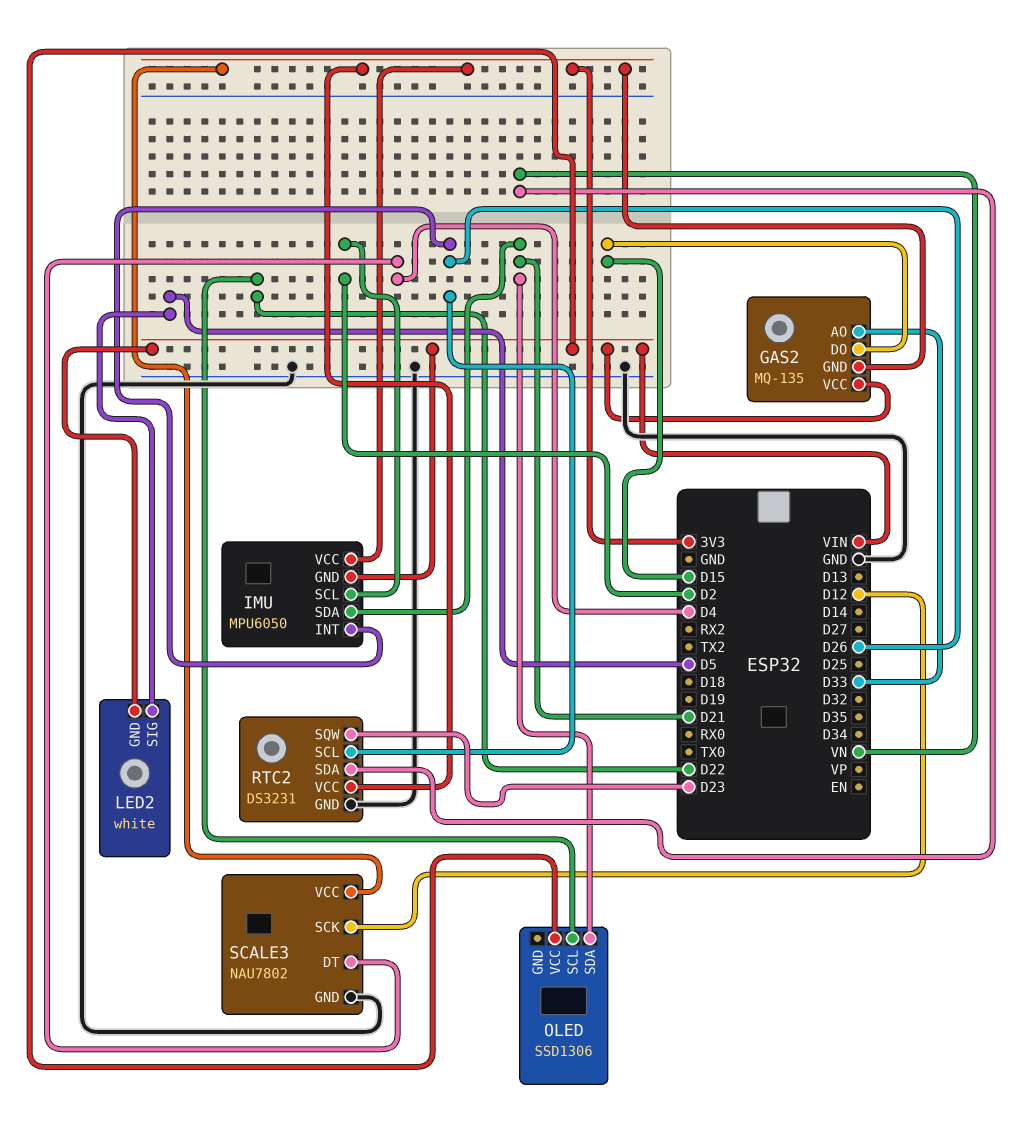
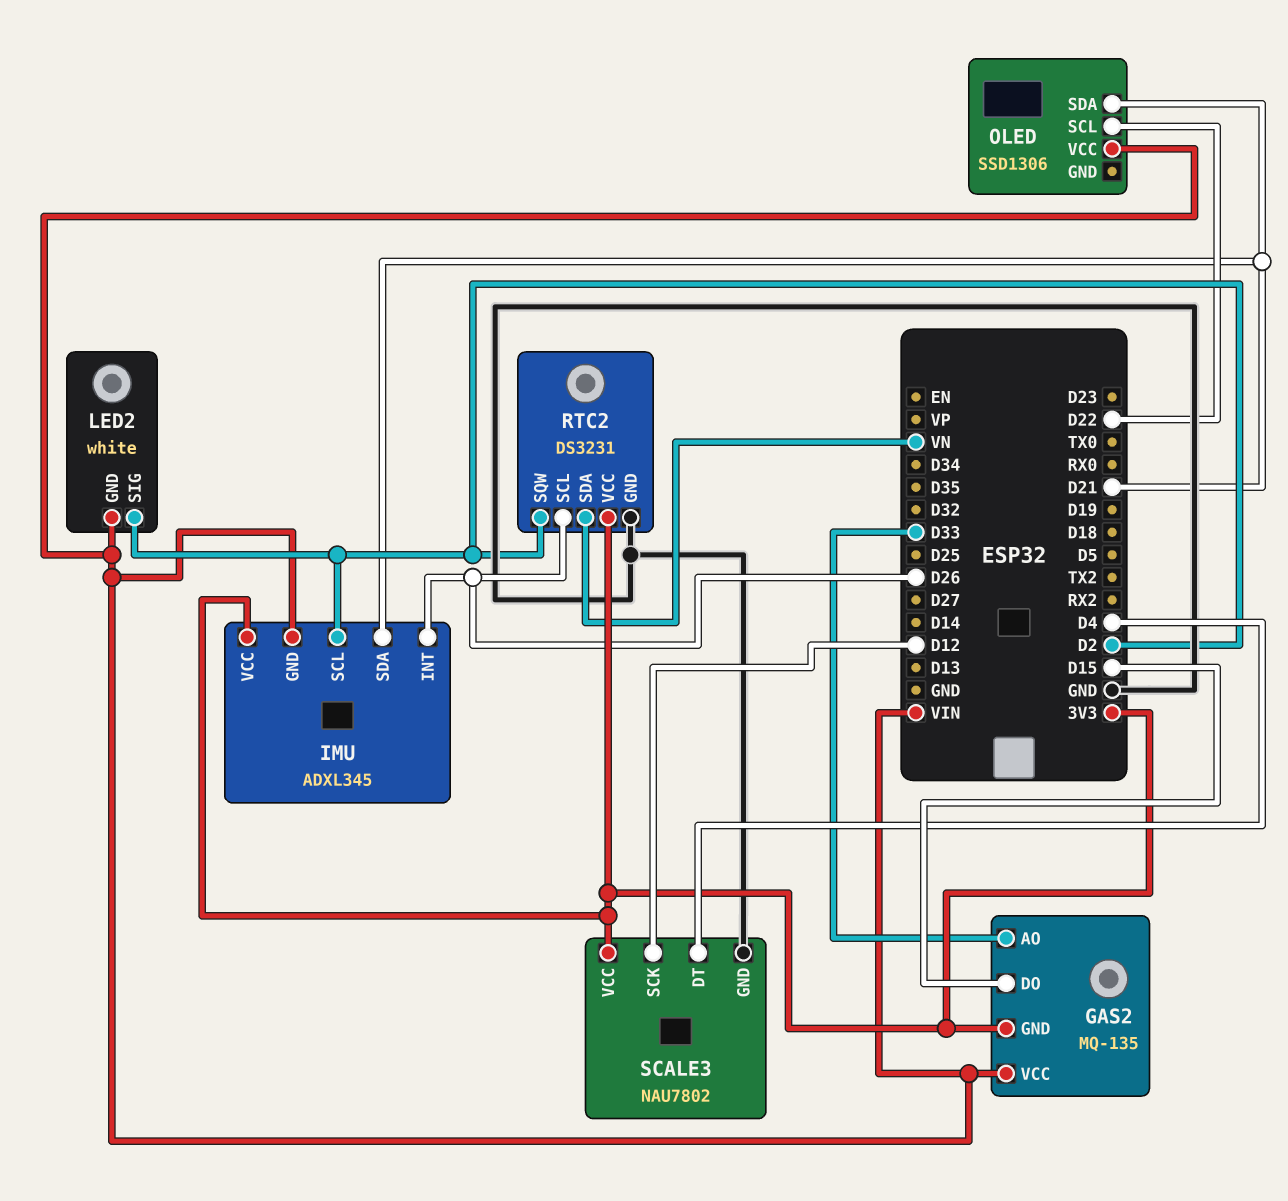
IMU: MPU6050 -> ADXL345
LED2 pin SIG: D5 -> D2
RTC2 pin SQW: D23 -> D2

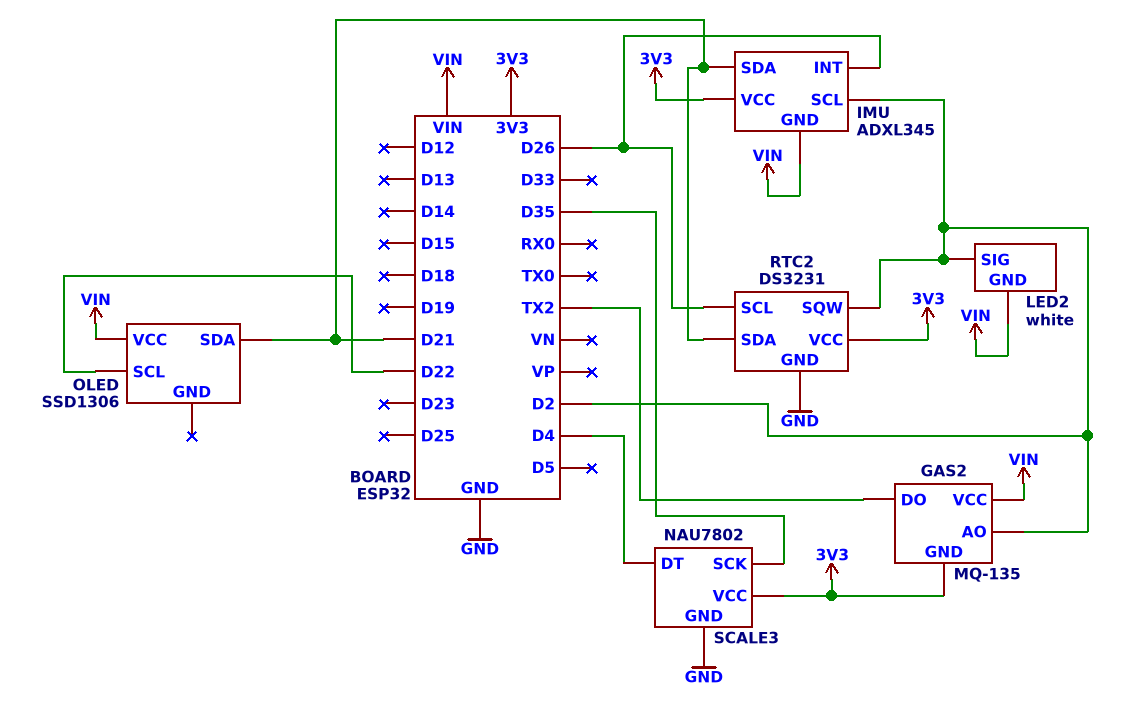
GAS2 pin AO: D33 -> D2
GAS2 pin DO: D15 -> TX2
RTC2 pin SDA: VN -> D21
SCALE3 pin SCK: D12 -> D35

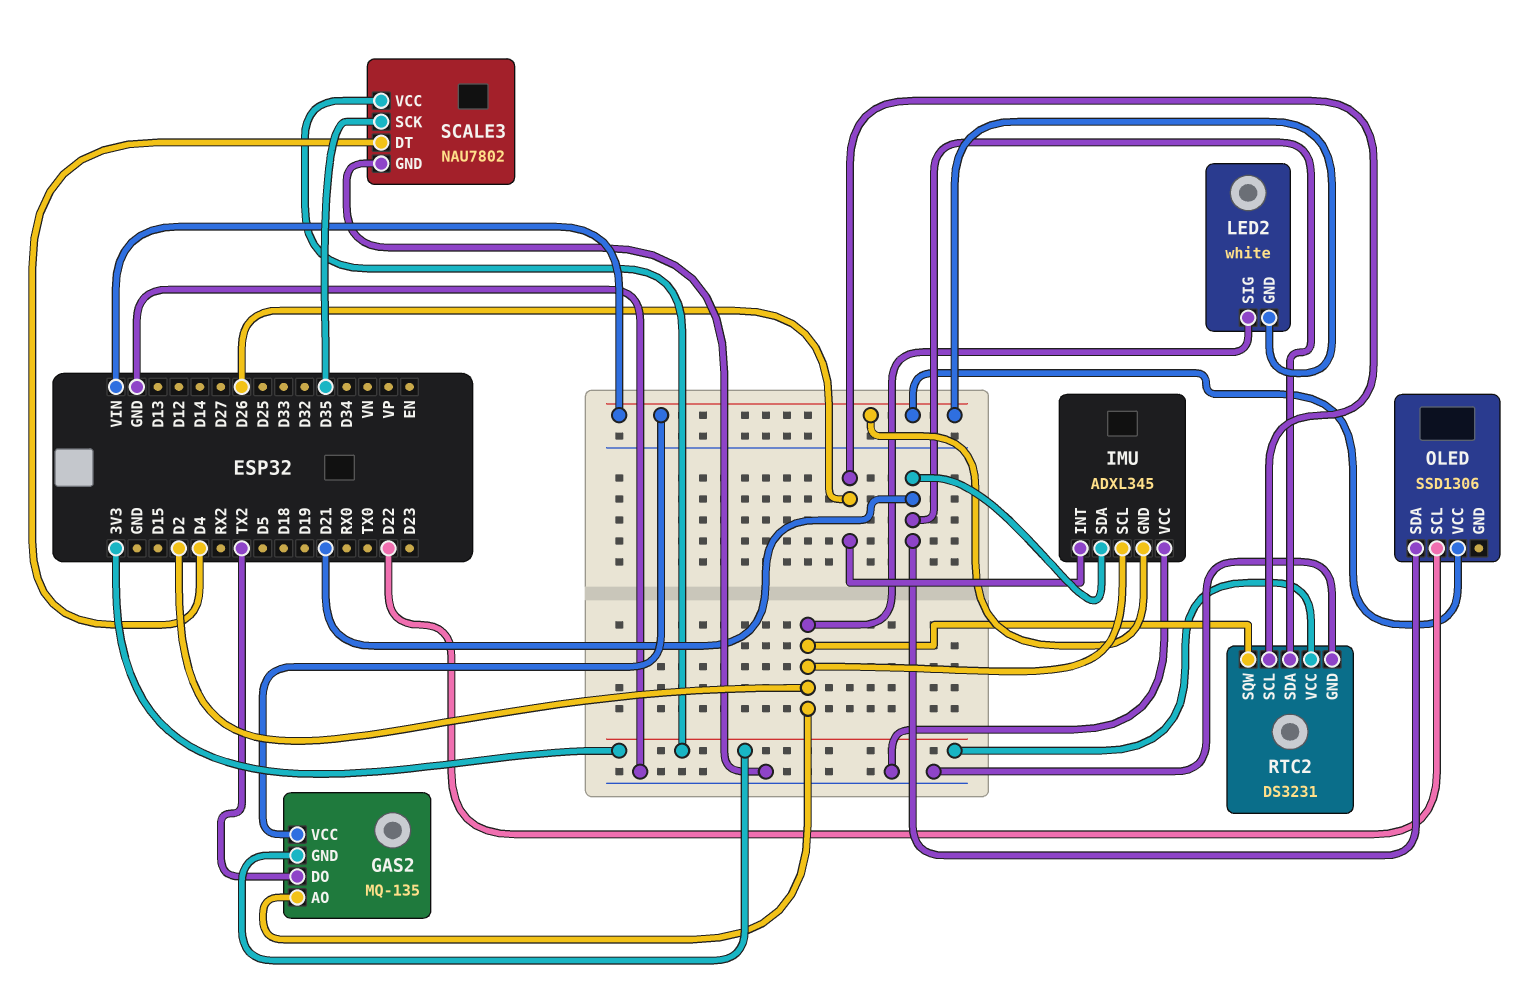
IMU pin VCC: 3V3 -> GND

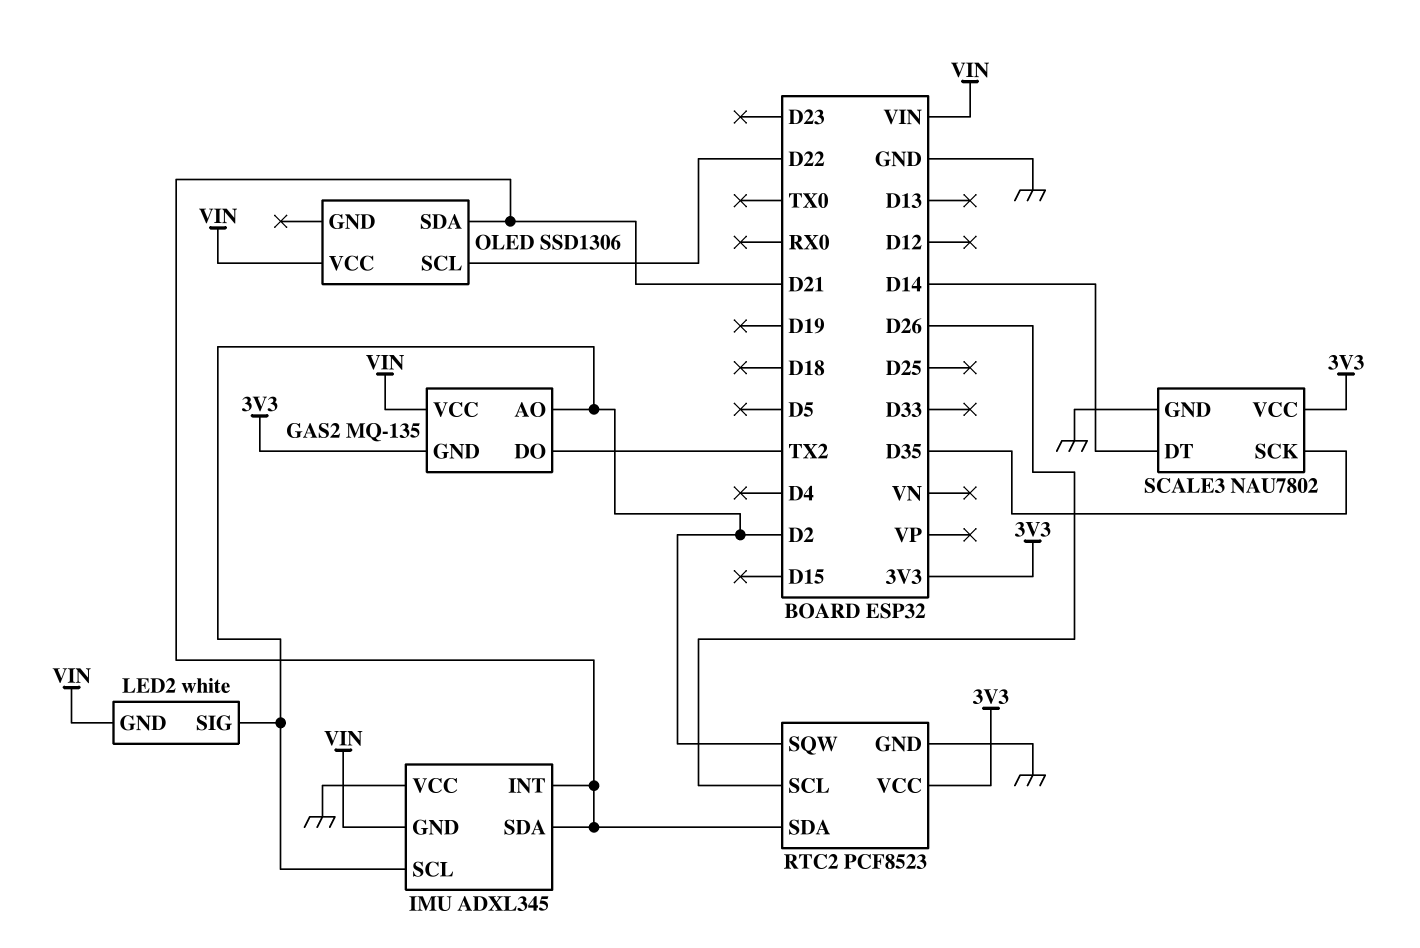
IMU pin INT: D26 -> D21
RTC2: DS3231 -> PCF8523
SCALE3 pin DT: D4 -> D14

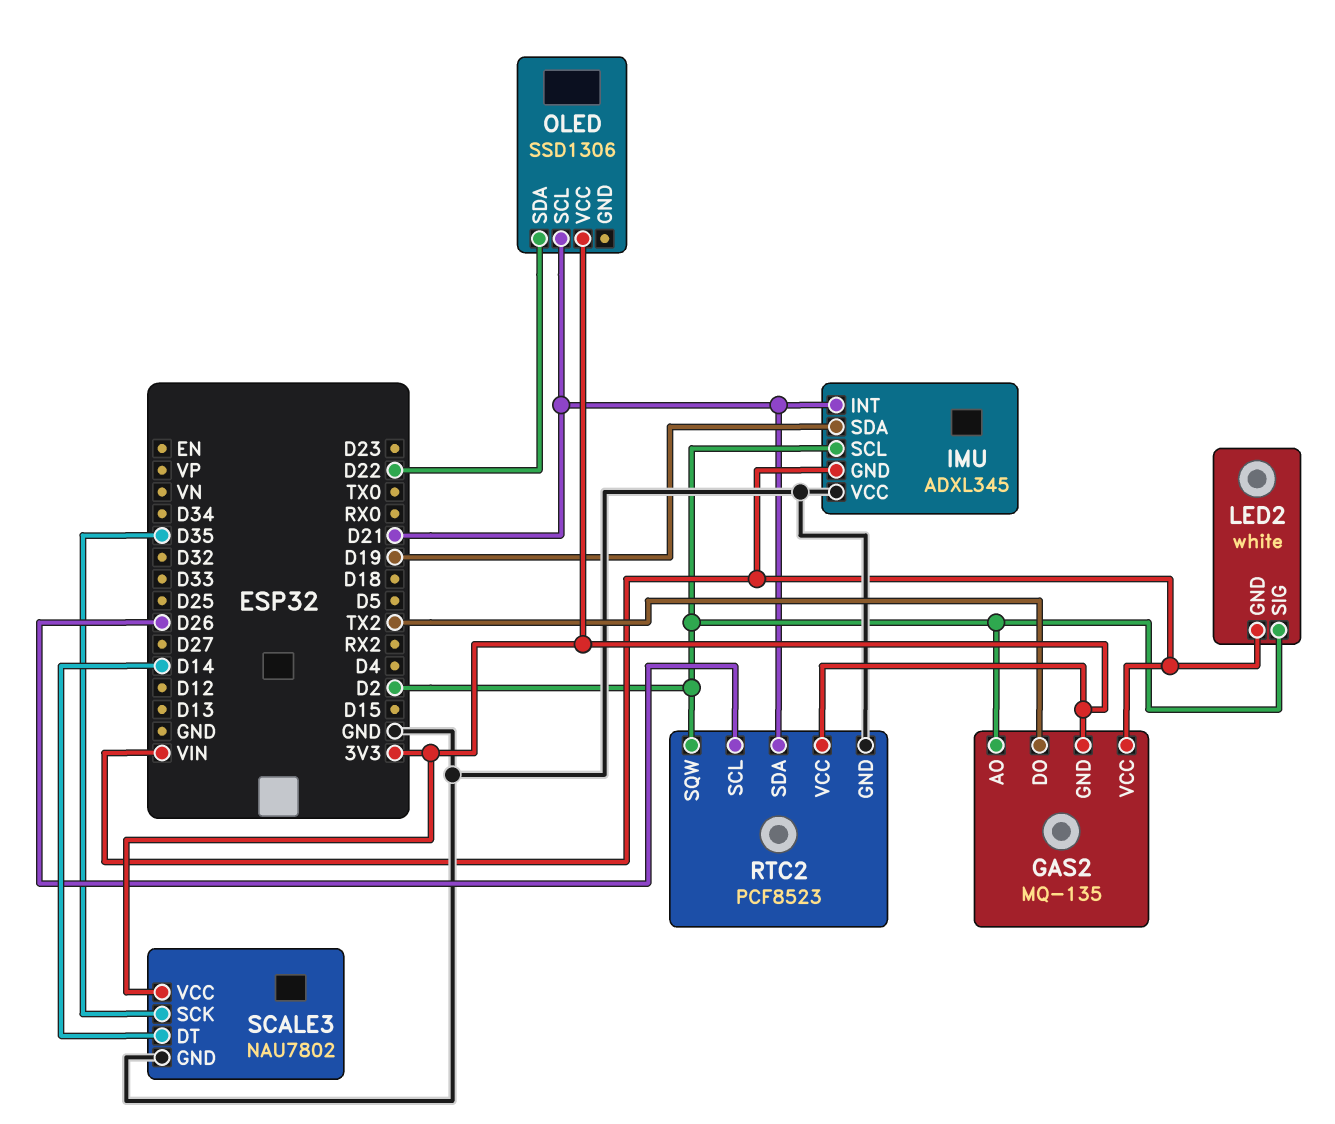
IMU pin SDA: D21 -> D19
OLED pin SCL: D22 -> D21
OLED pin SDA: D21 -> D22
OLED pin VCC: VIN -> 3V3

